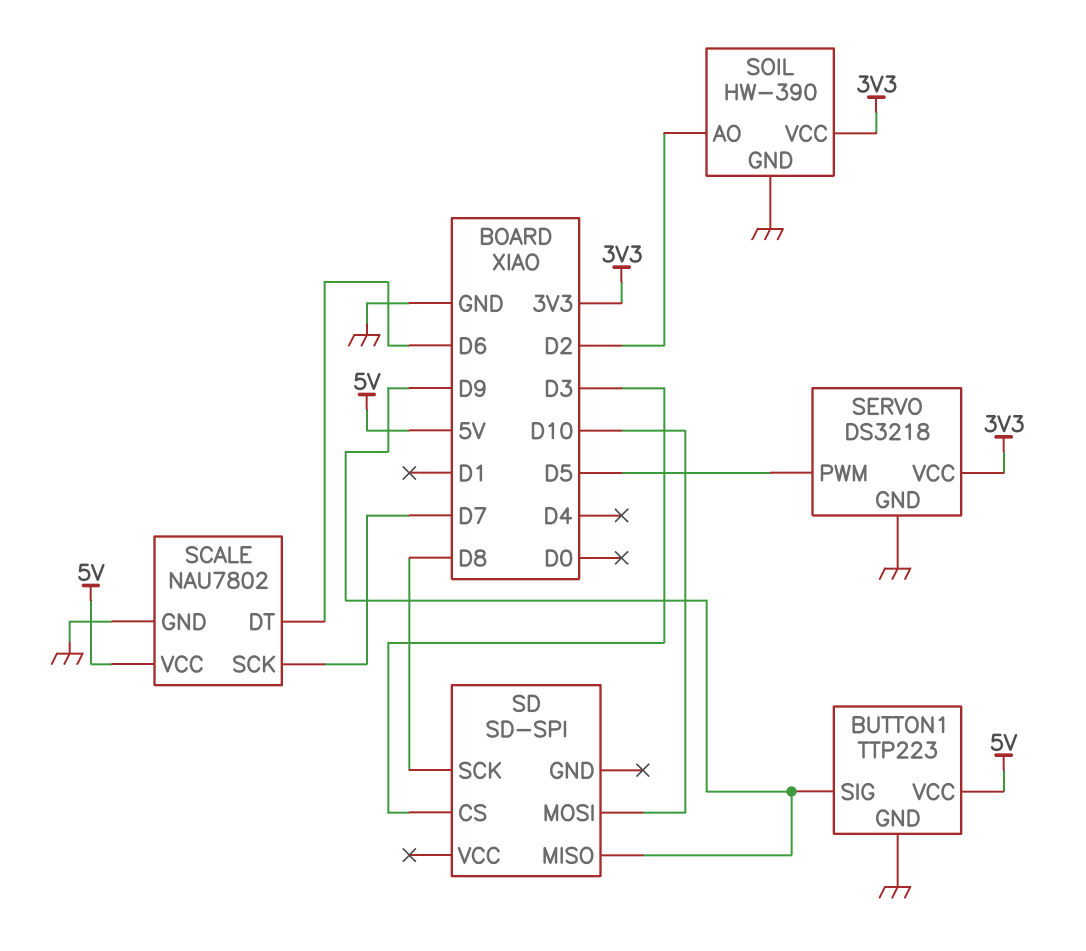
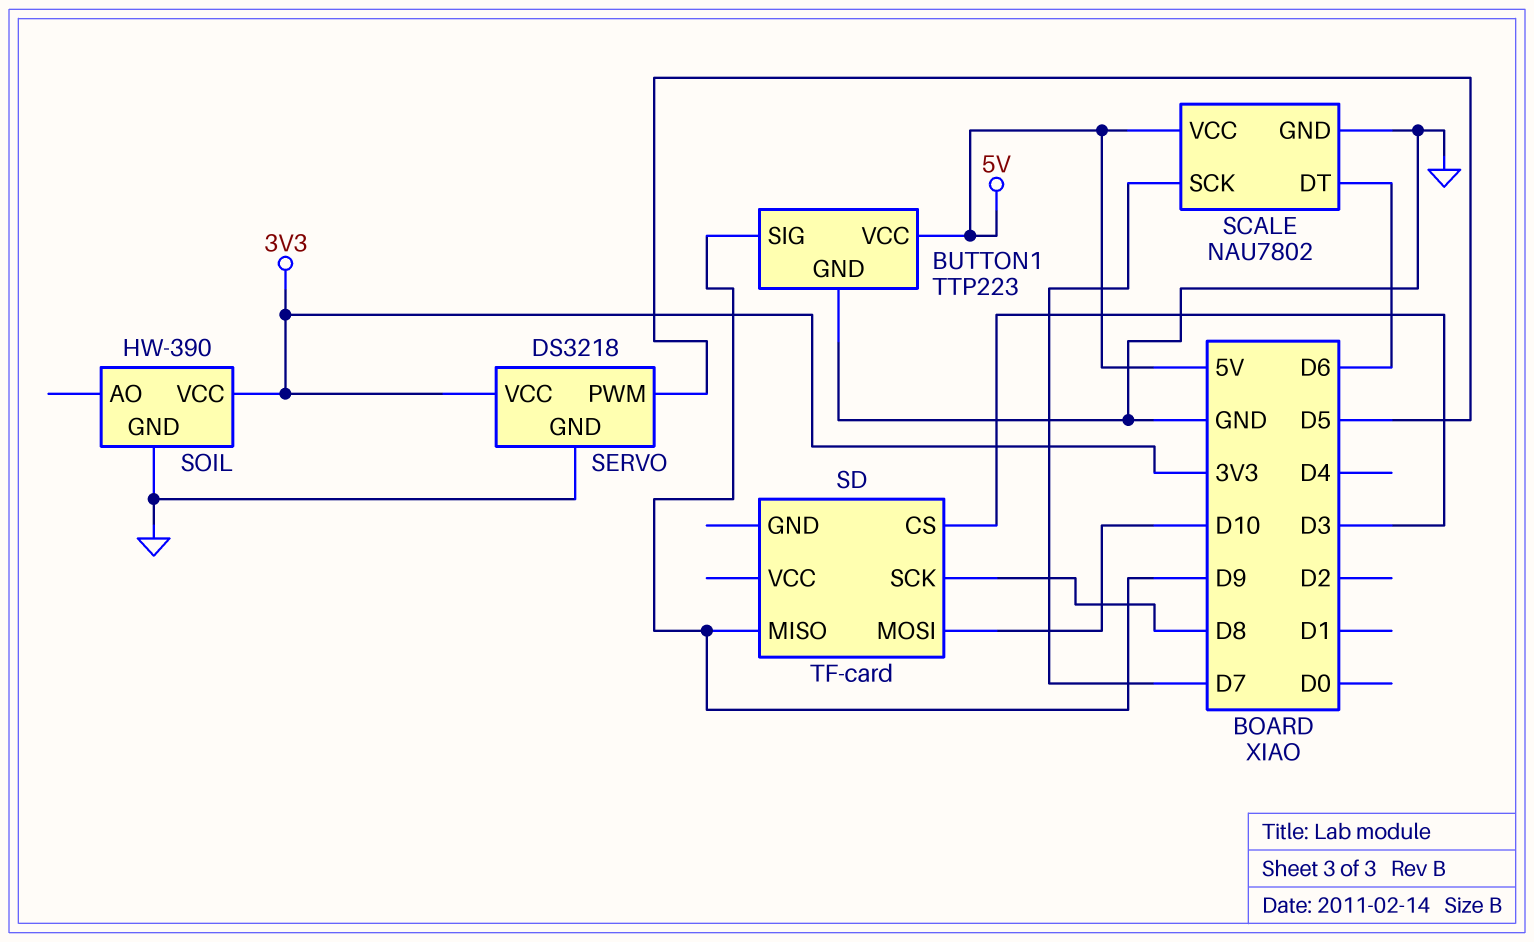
SD: SD-SPI -> TF-card
SOIL pin AO: D2 -> none

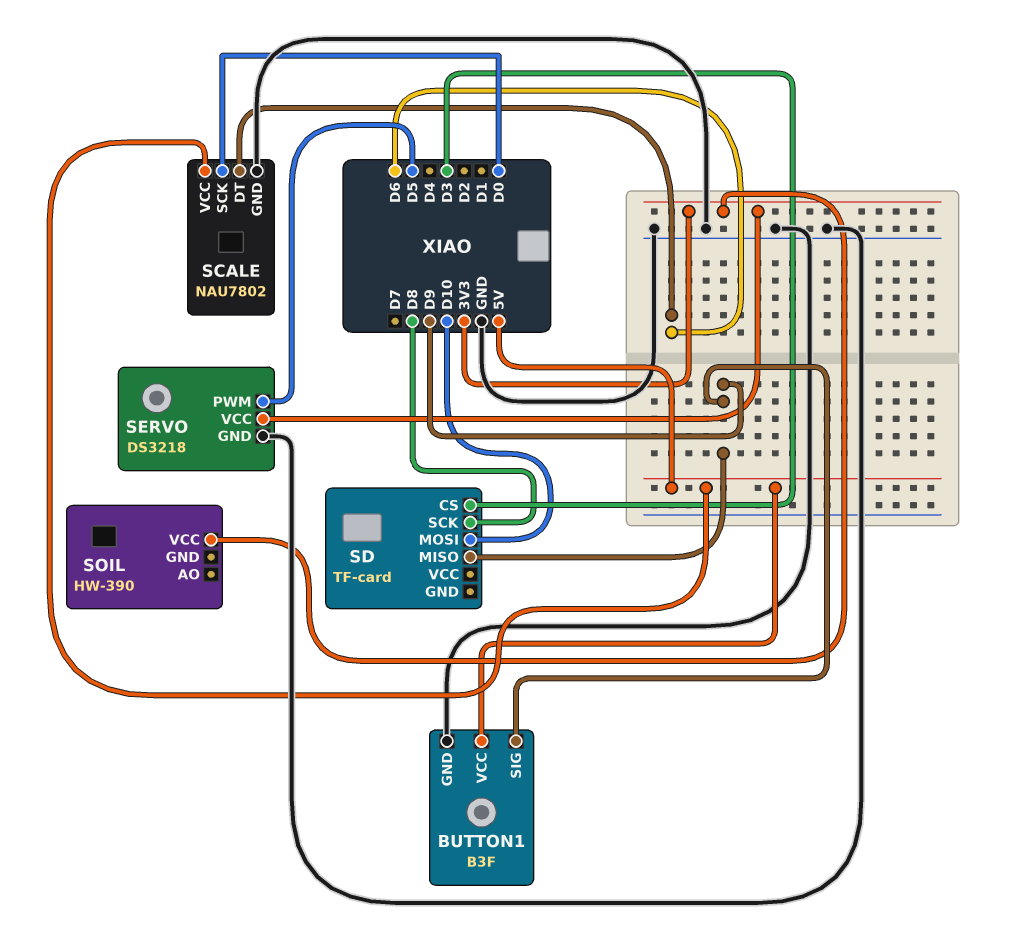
BUTTON1: TTP223 -> B3F
SCALE pin SCK: D7 -> D0
SOIL pin GND: GND -> none

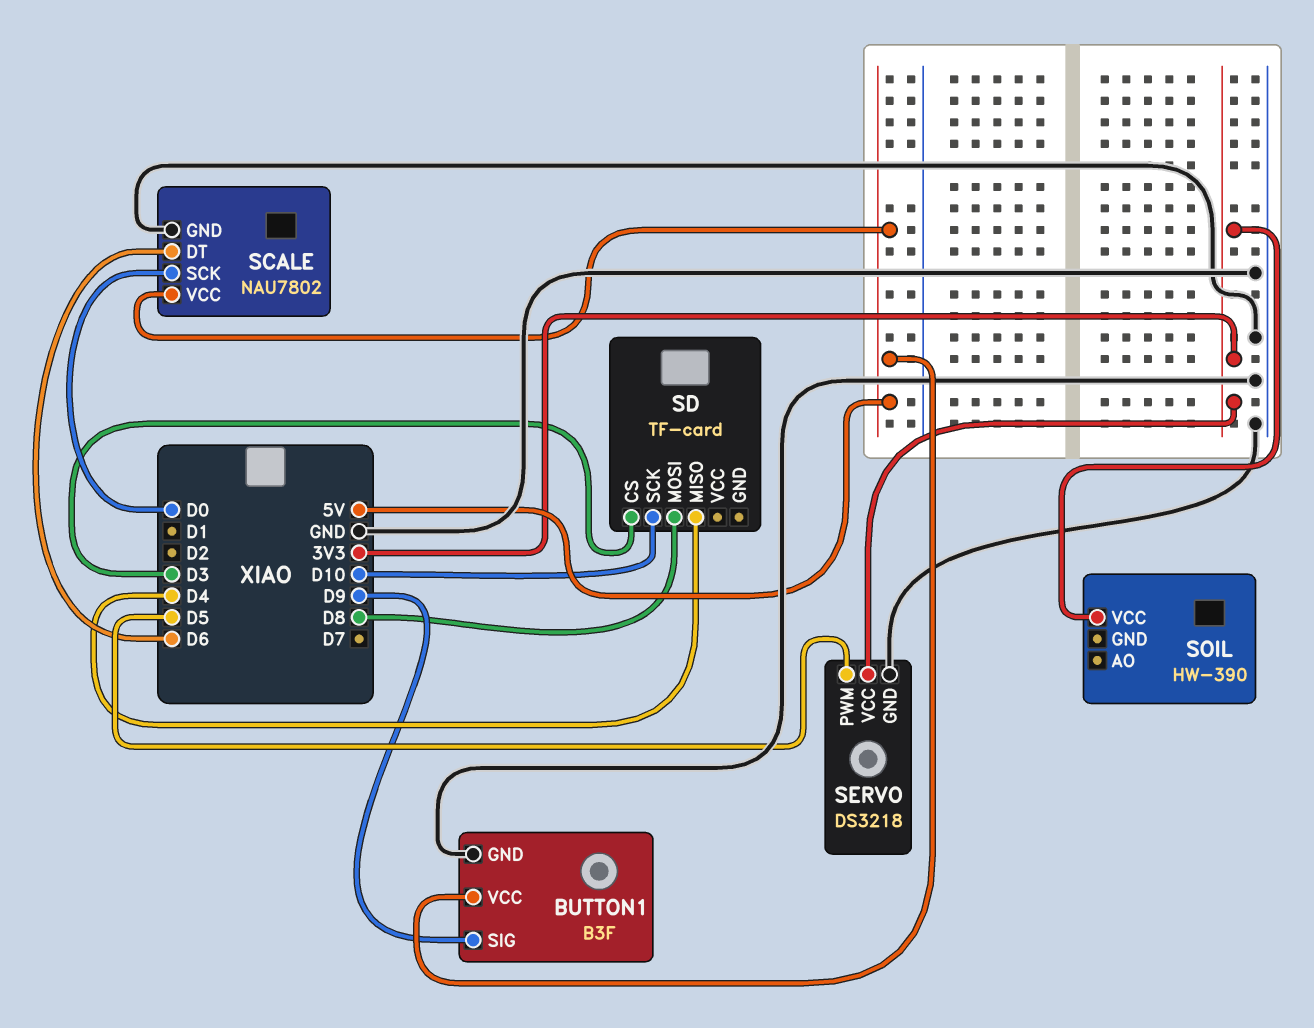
SD pin MISO: D9 -> D4
SD pin MOSI: D10 -> D8
SD pin SCK: D8 -> D10

